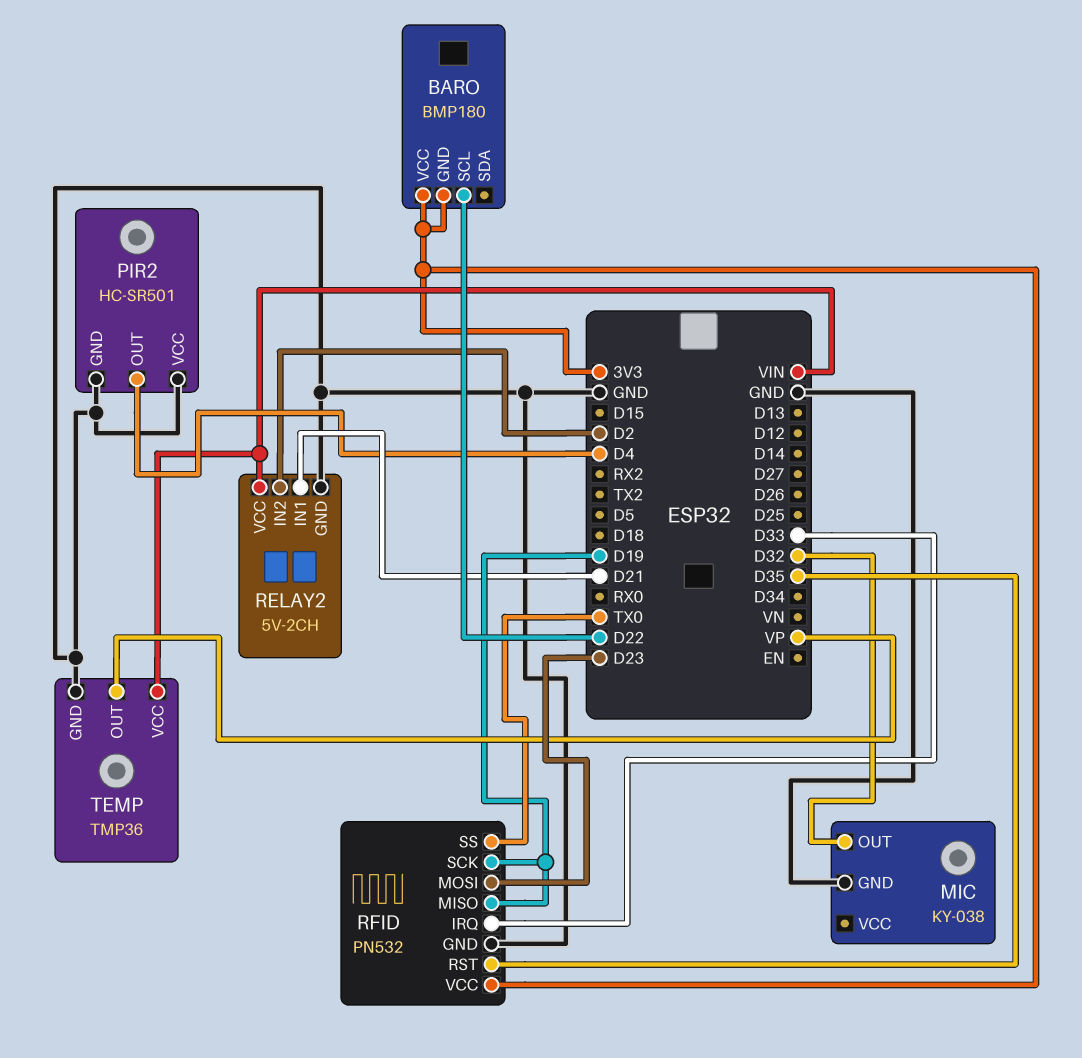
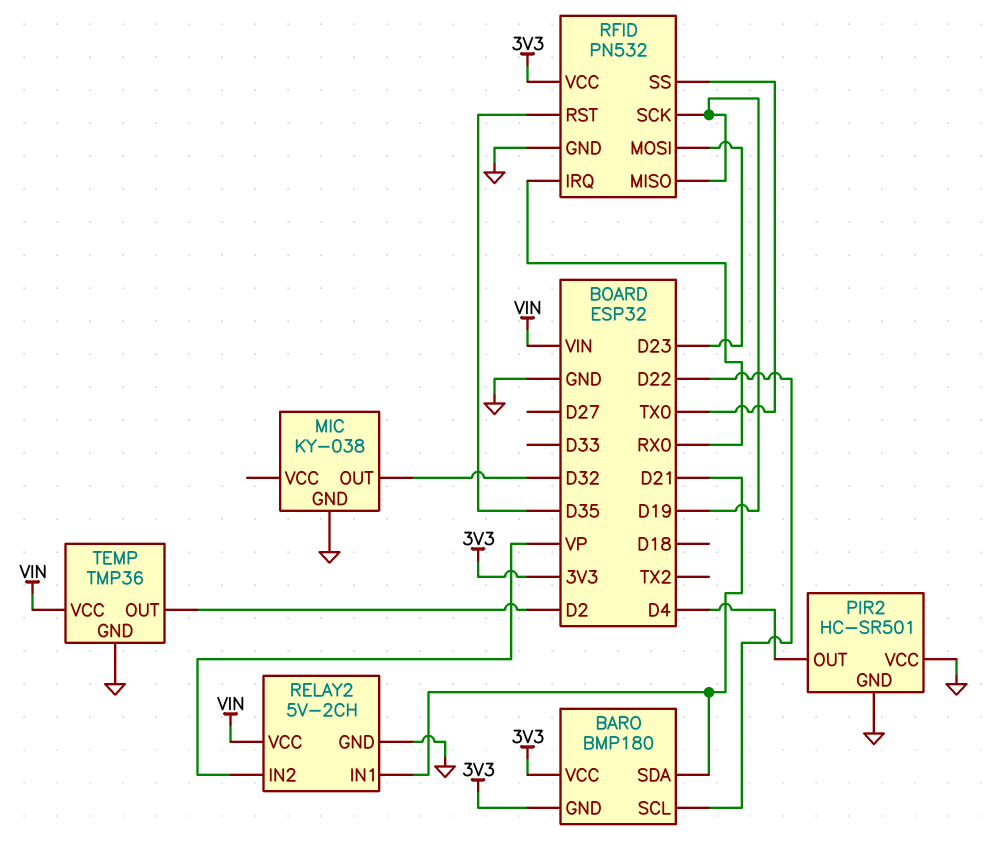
BARO pin SDA: none -> D21
RELAY2 pin IN2: D2 -> VP
RFID pin IRQ: D33 -> RX0
TEMP pin OUT: VP -> D2

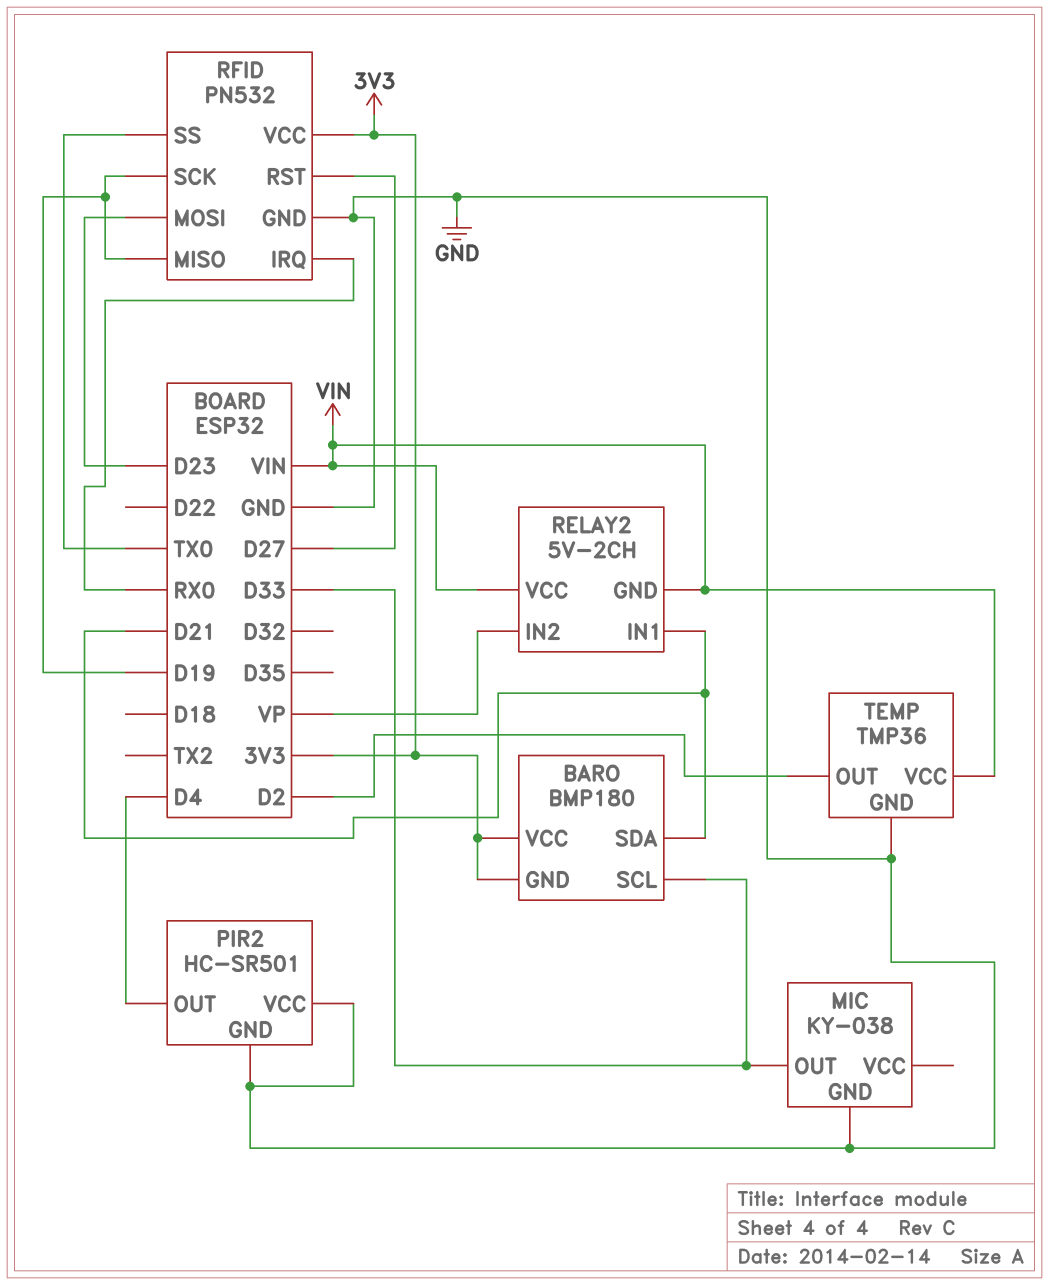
BARO pin SCL: D22 -> D33
MIC pin OUT: D32 -> D33
RELAY2 pin GND: GND -> VIN
RFID pin RST: D35 -> D27

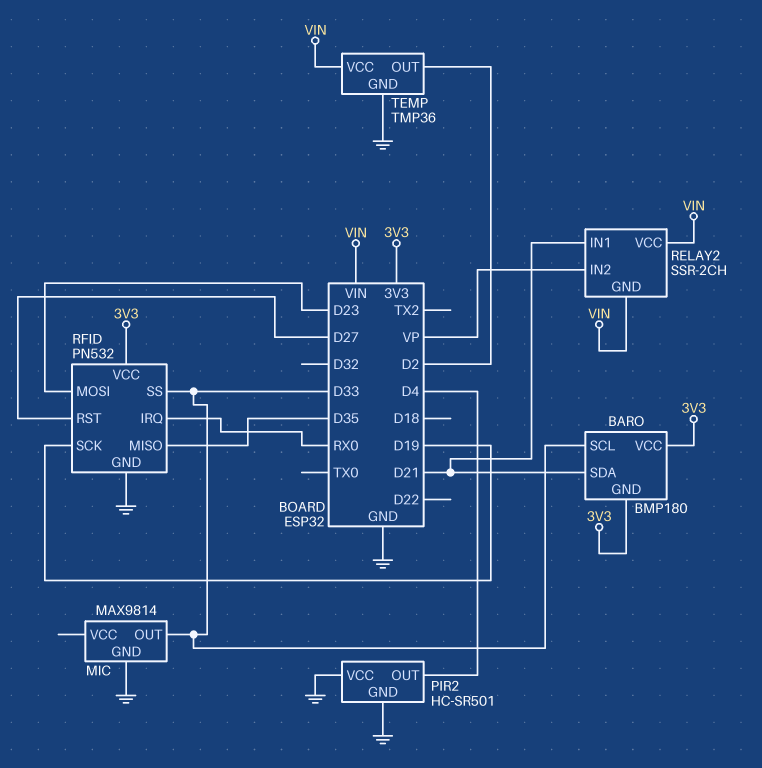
MIC: KY-038 -> MAX9814
RELAY2: 5V-2CH -> SSR-2CH
RFID pin MISO: D19 -> D35
RFID pin SS: TX0 -> D33

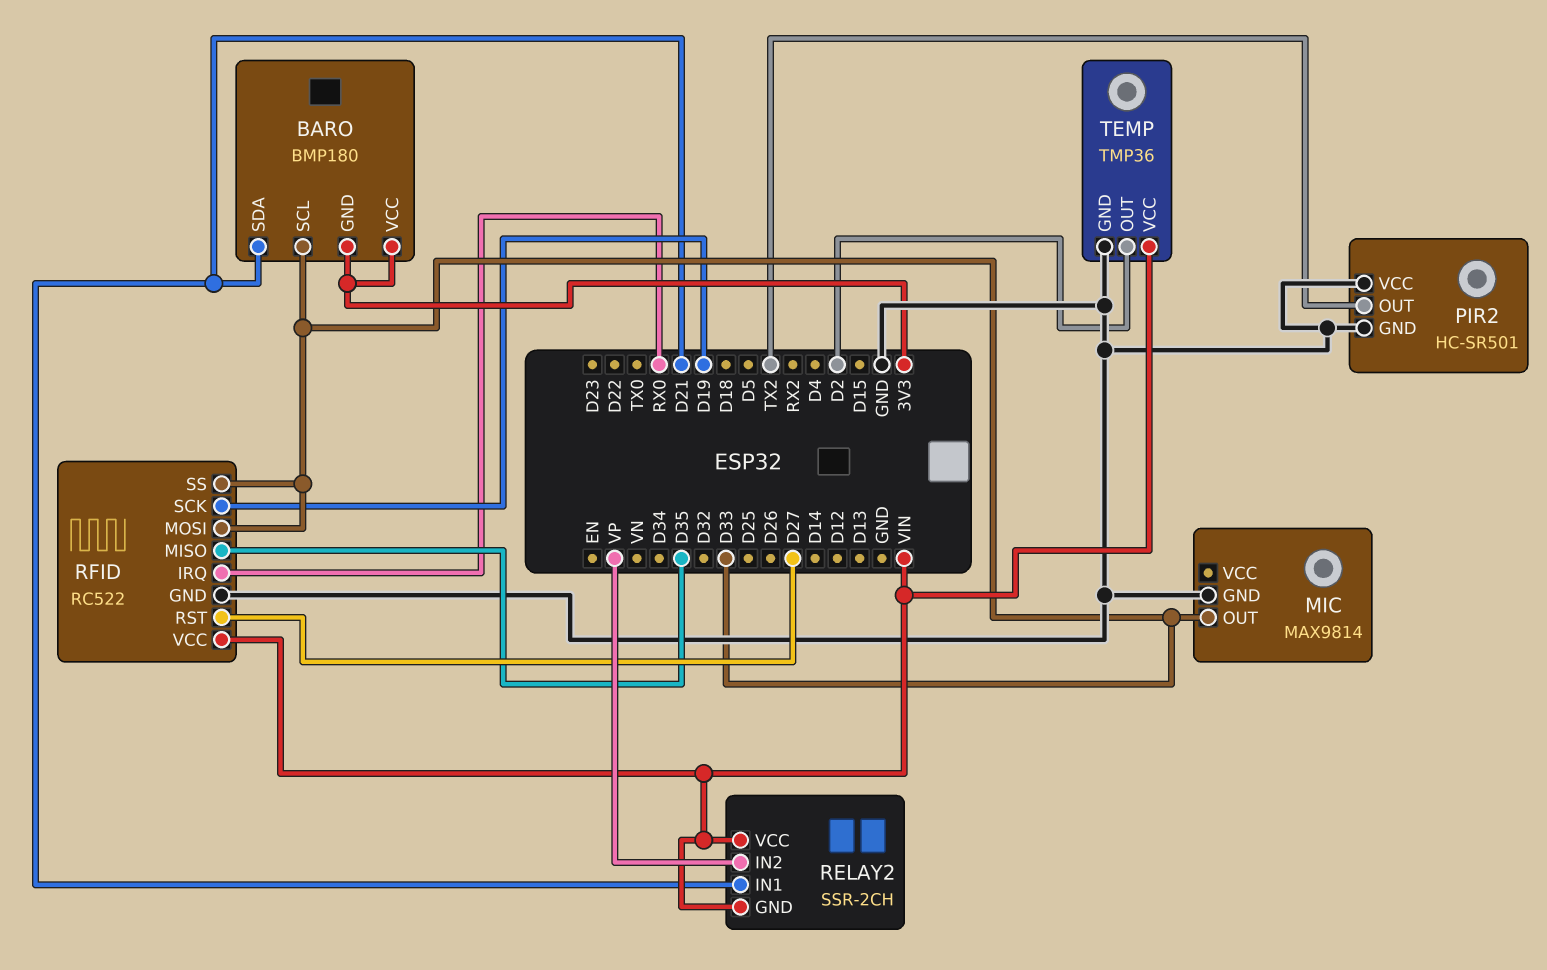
PIR2 pin OUT: D4 -> TX2
RFID: PN532 -> RC522
RFID pin MOSI: D23 -> D33
RFID pin VCC: 3V3 -> VIN

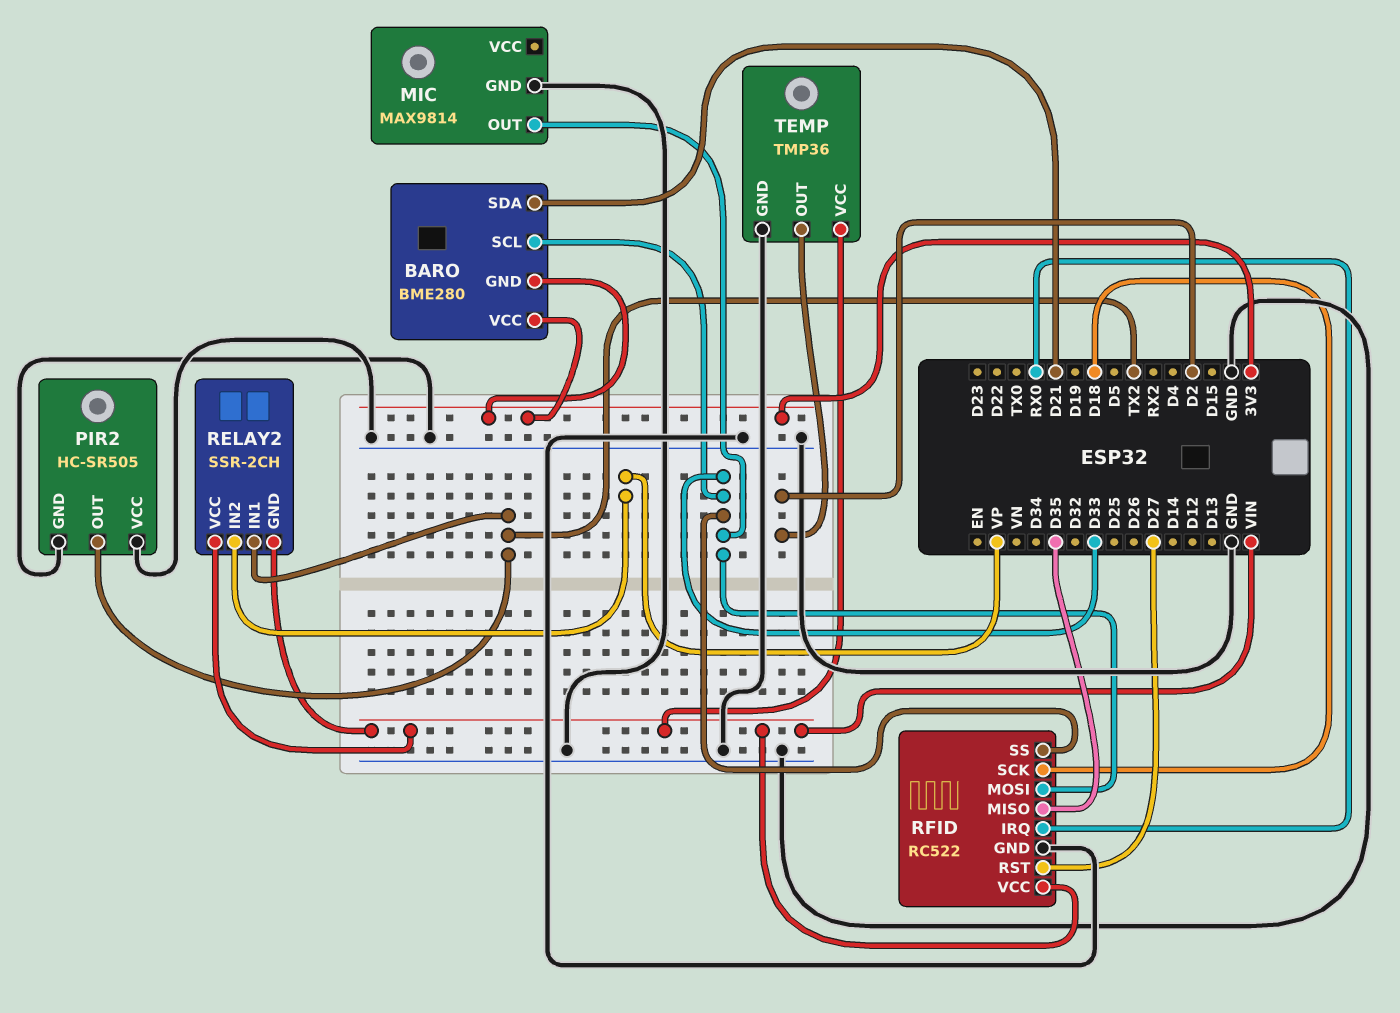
BARO: BMP180 -> BME280
PIR2: HC-SR501 -> HC-SR505
RELAY2 pin IN1: D21 -> TX2
RFID pin SCK: D19 -> D18

